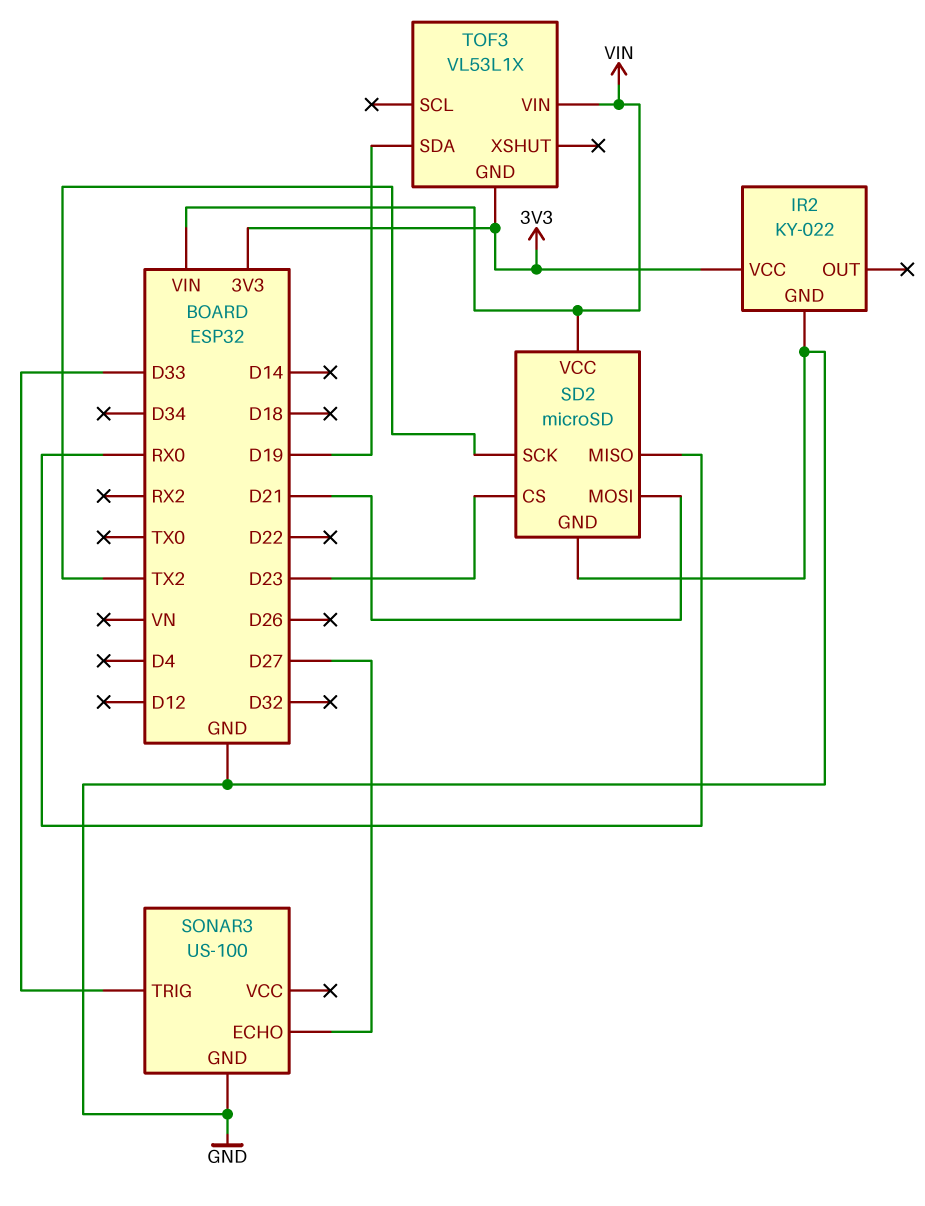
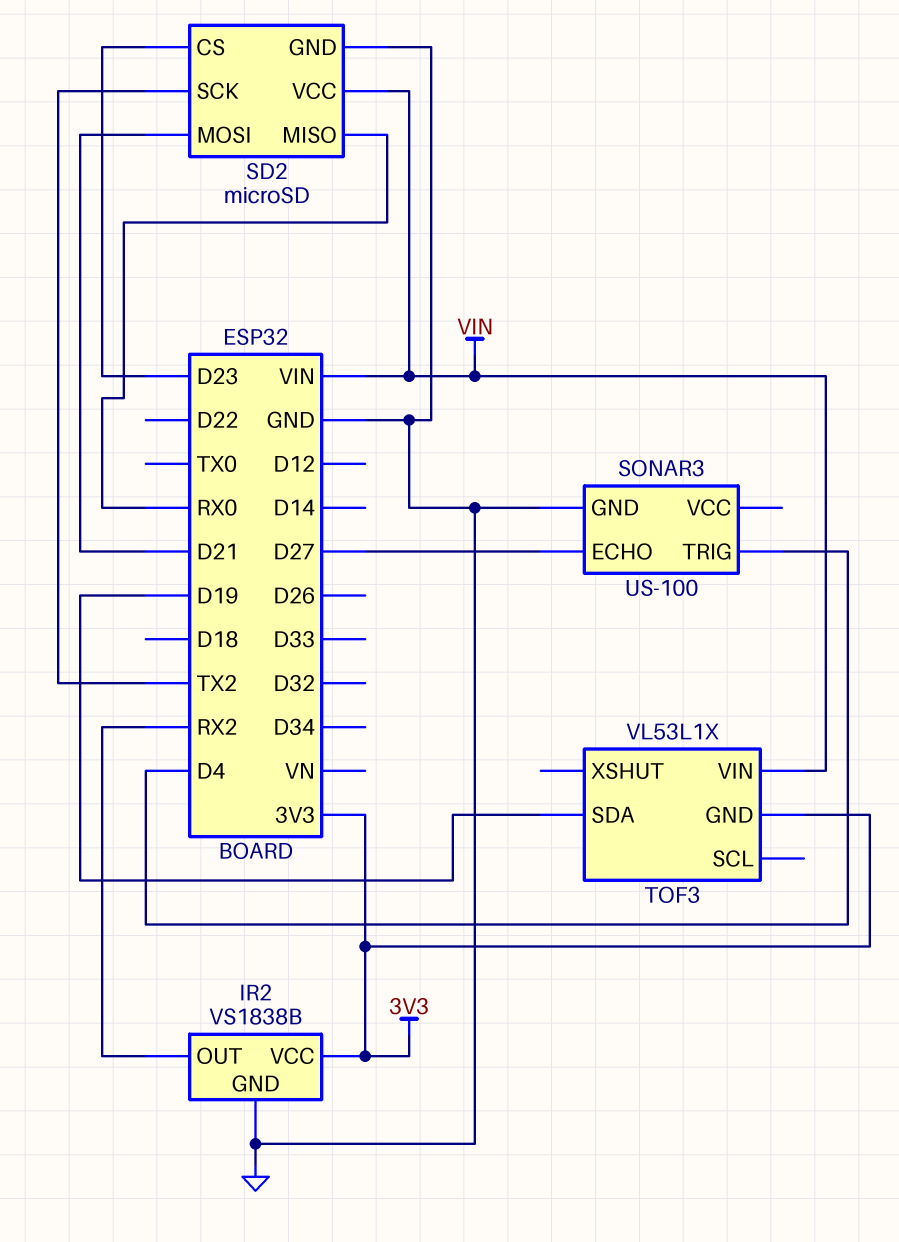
IR2: KY-022 -> VS1838B
IR2 pin OUT: none -> RX2
SONAR3 pin TRIG: D33 -> D4

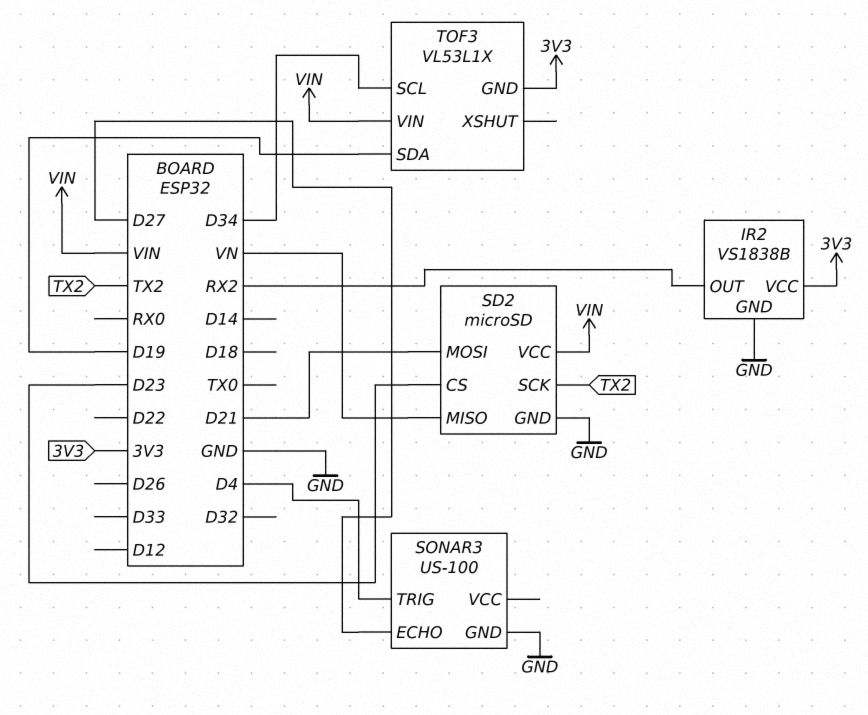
SD2 pin MISO: RX0 -> VN
TOF3 pin SCL: none -> D34

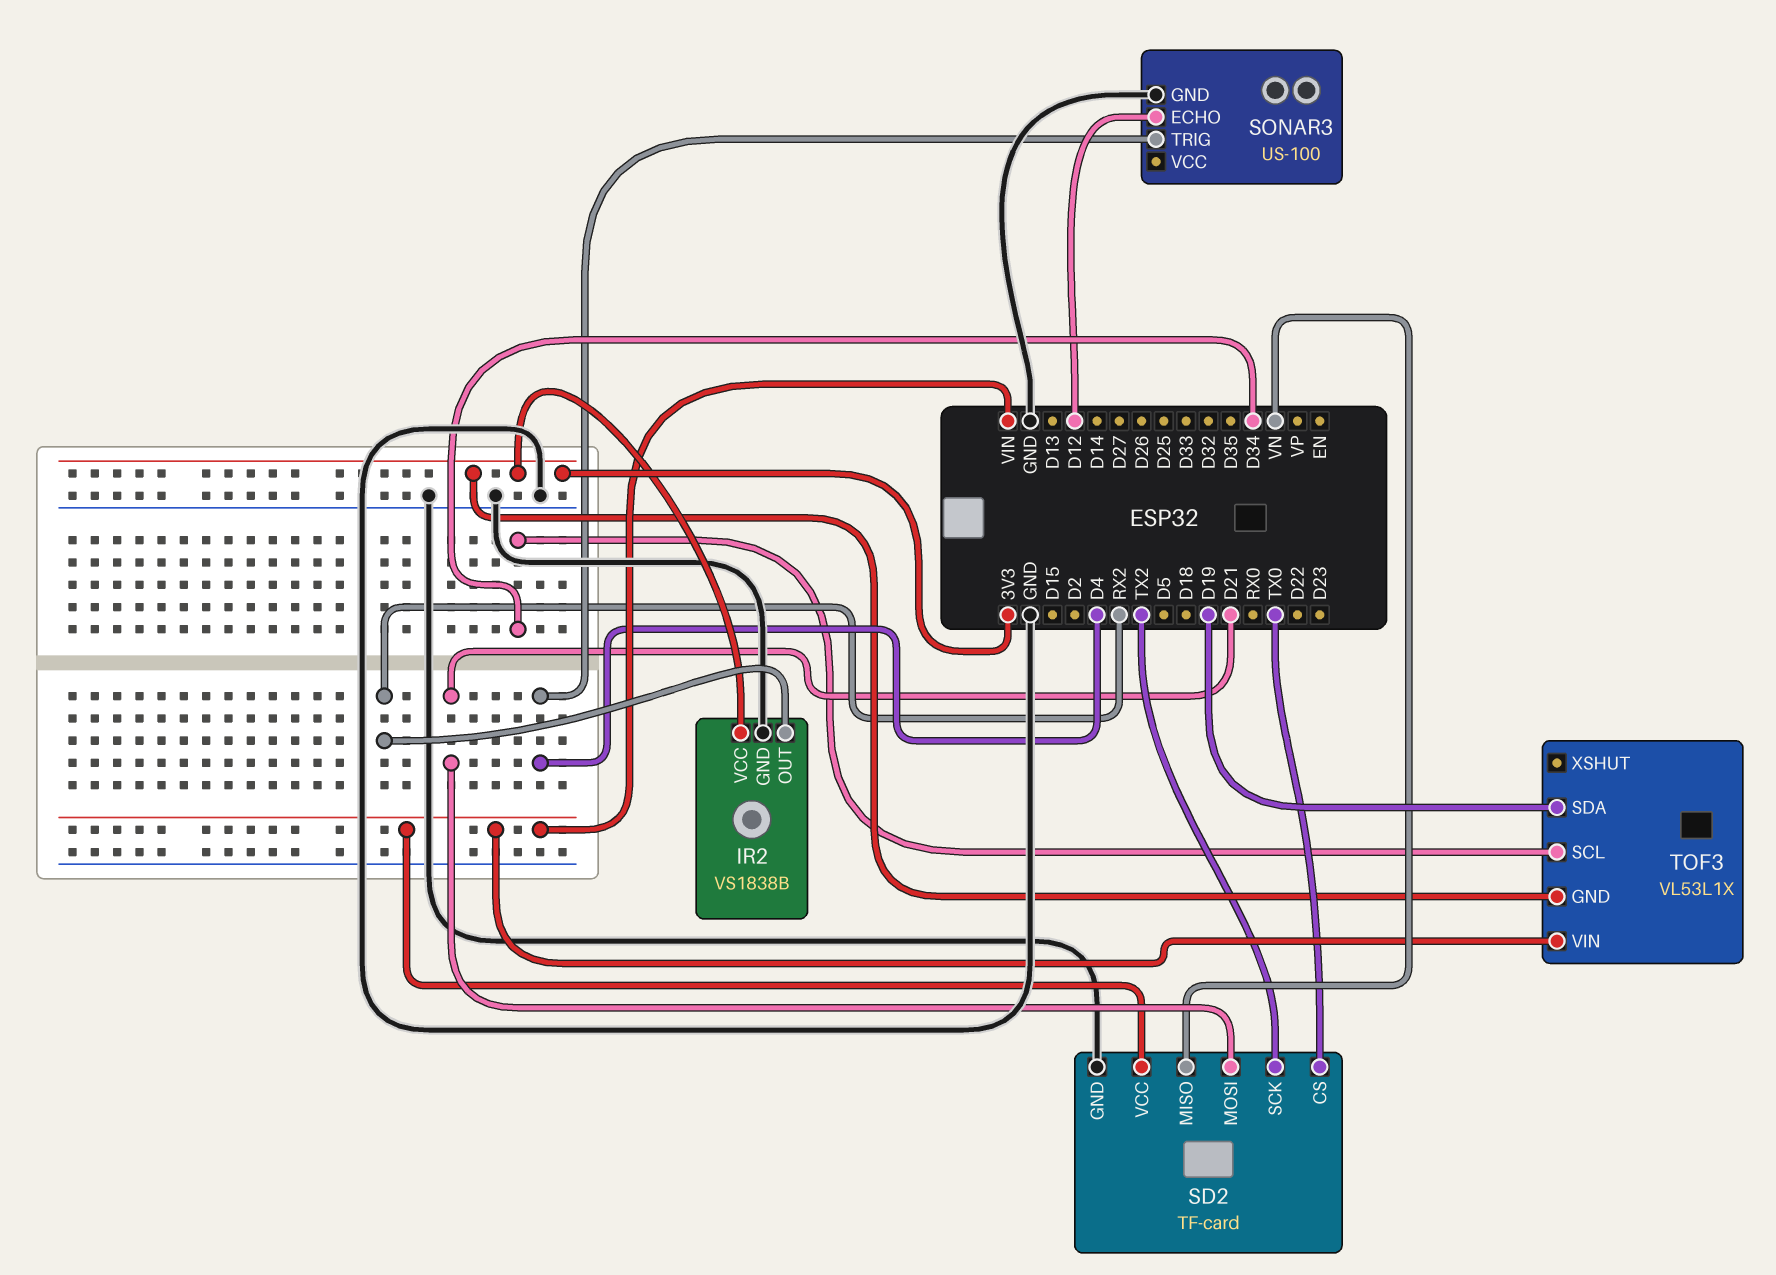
SD2: microSD -> TF-card
SD2 pin CS: D23 -> TX0
SONAR3 pin ECHO: D27 -> D12

